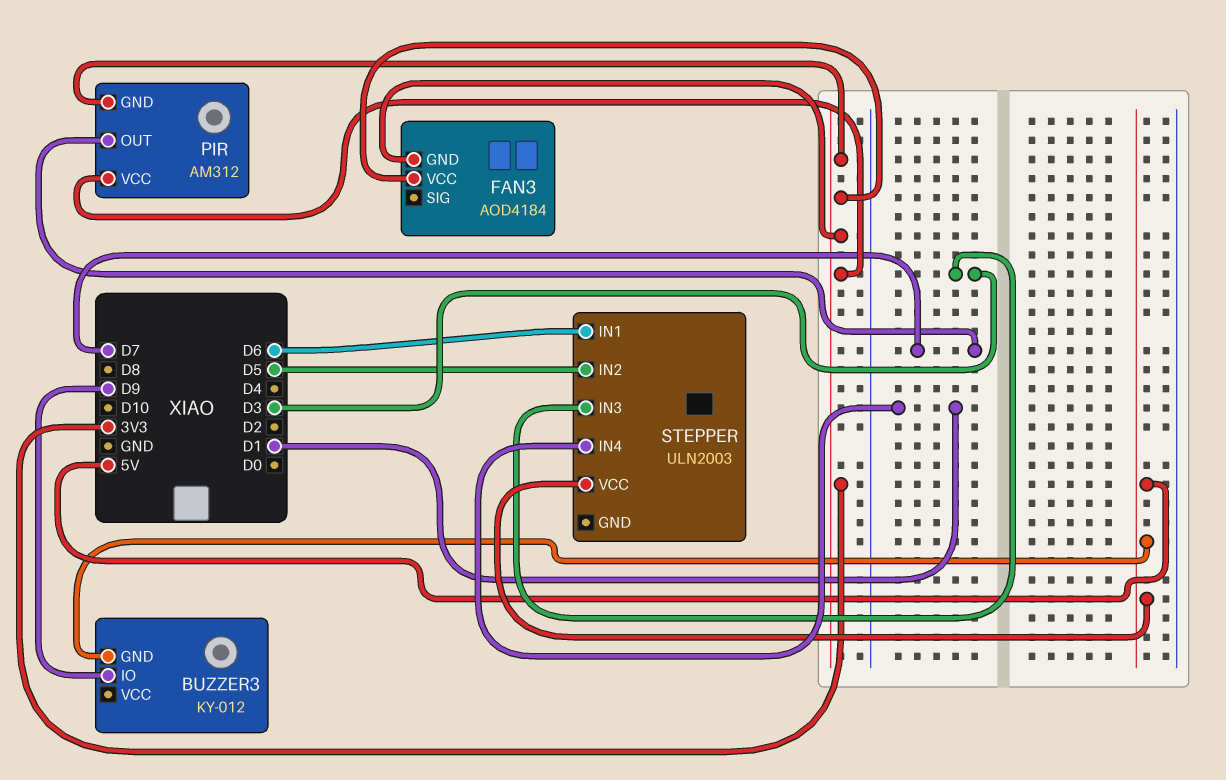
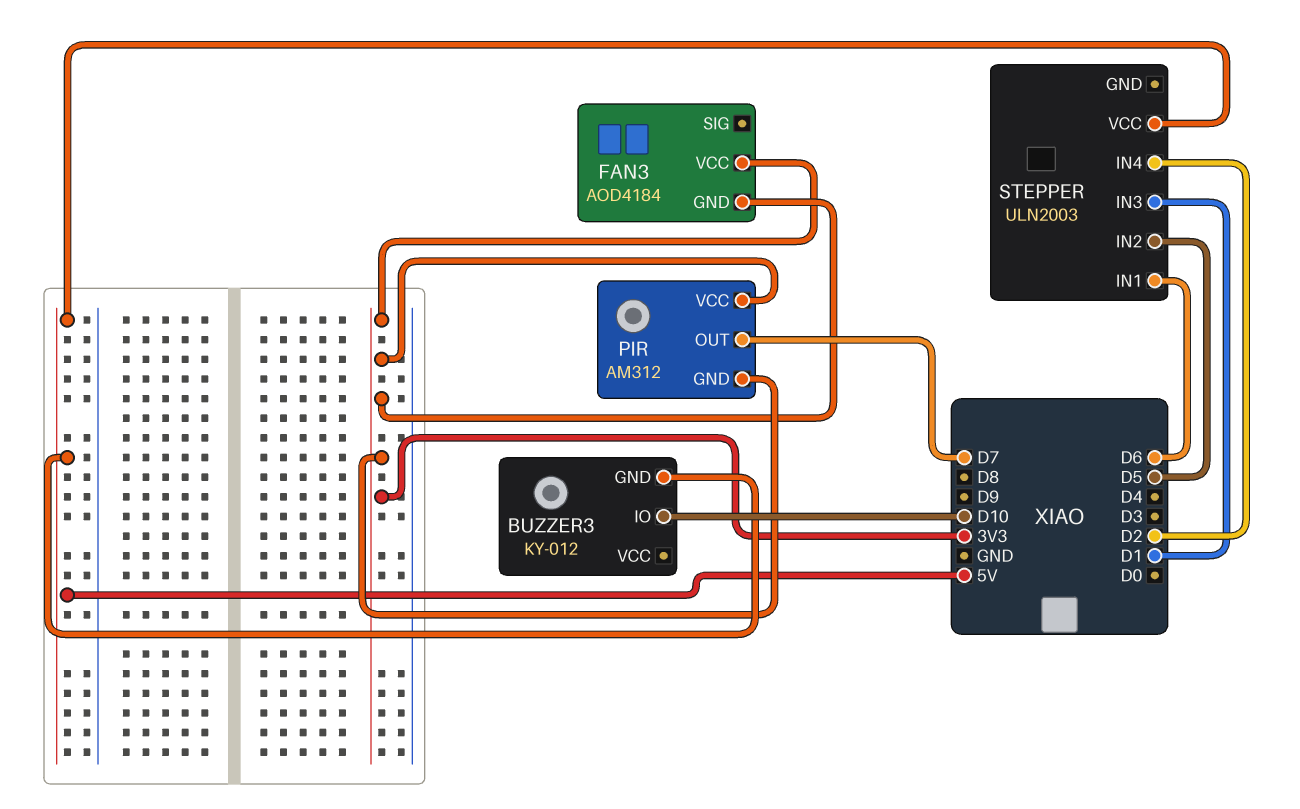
BUZZER3 pin IO: D9 -> D10
STEPPER pin IN3: D3 -> D1
STEPPER pin IN4: D1 -> D2

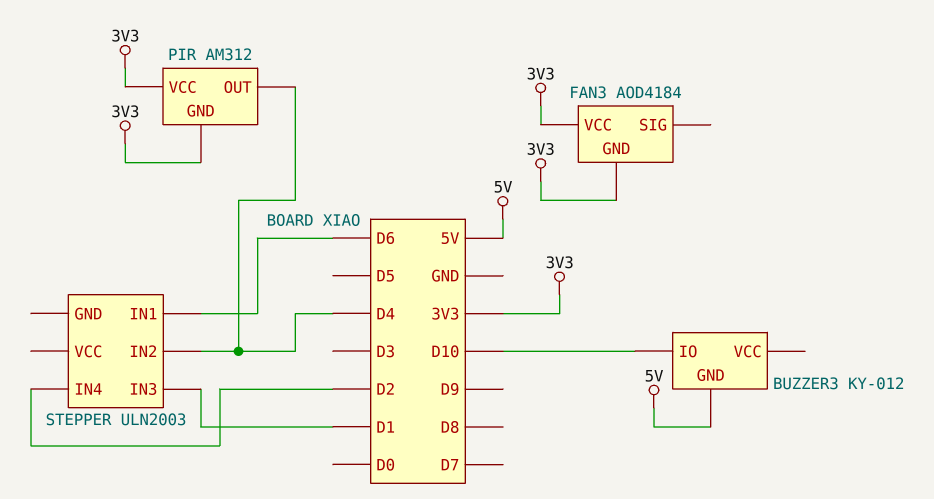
PIR pin OUT: D7 -> D4
STEPPER pin IN2: D5 -> D4
STEPPER pin VCC: 5V -> none

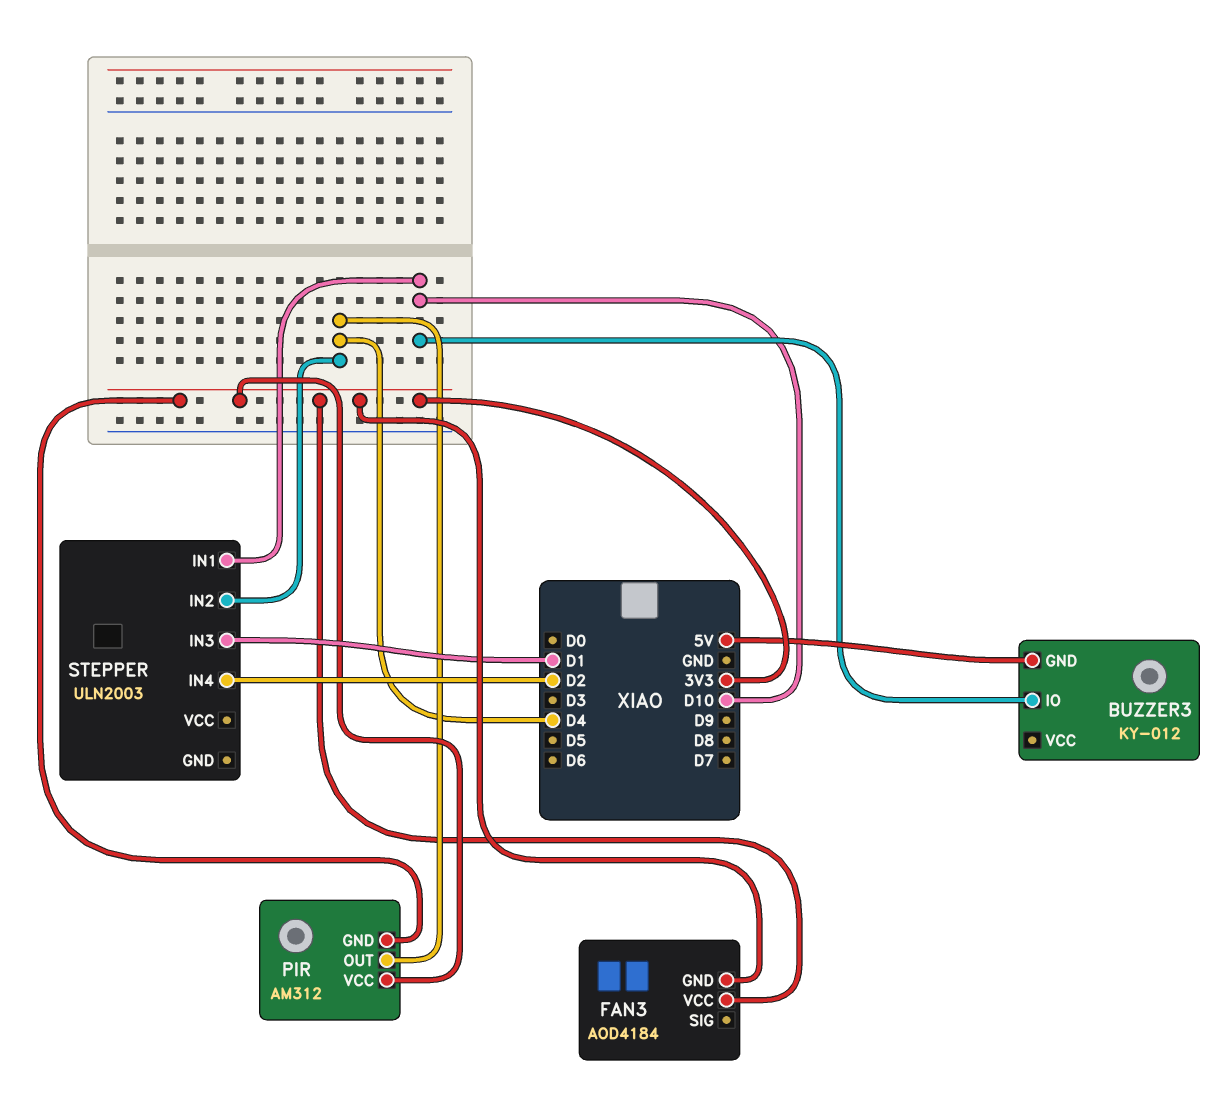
STEPPER pin IN1: D6 -> D10

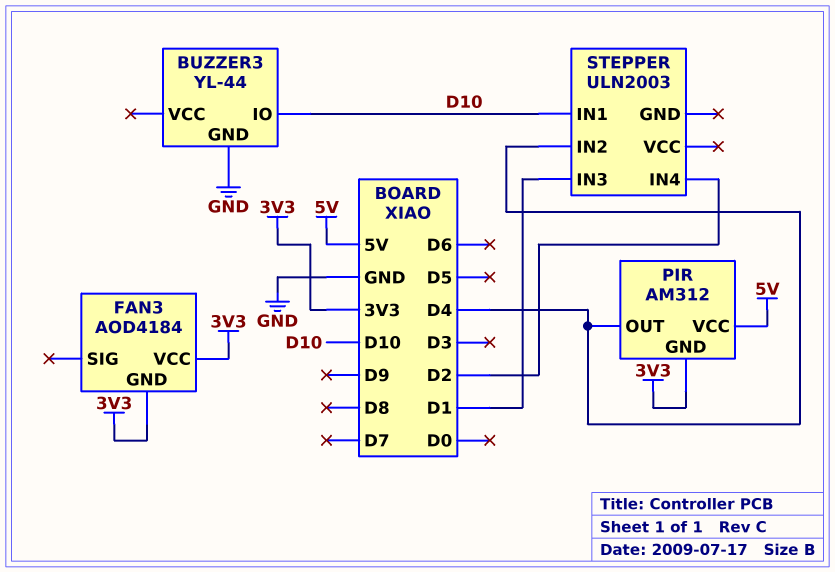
BUZZER3: KY-012 -> YL-44
BUZZER3 pin GND: 5V -> GND
PIR pin VCC: 3V3 -> 5V

